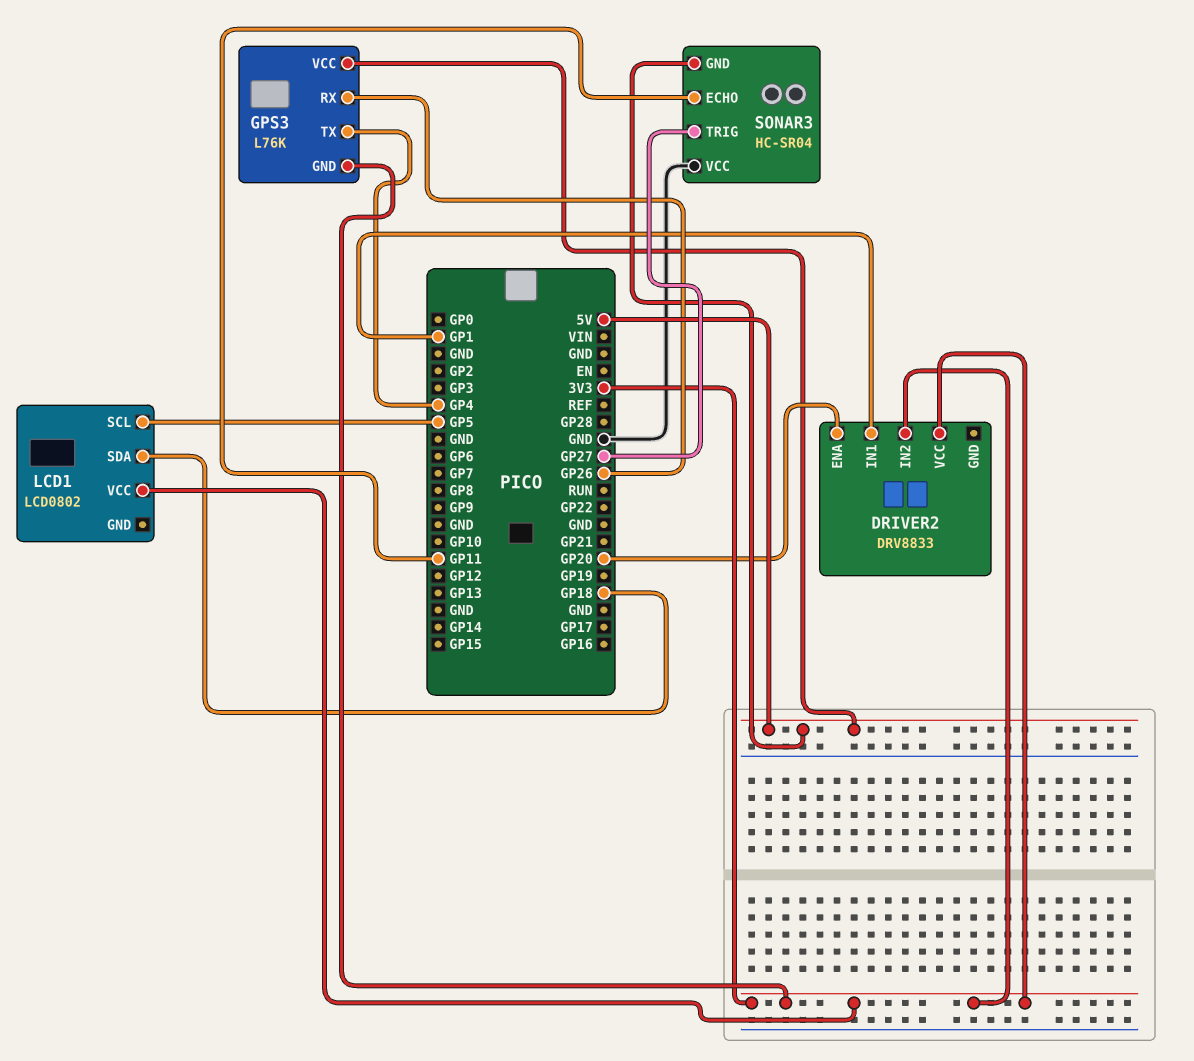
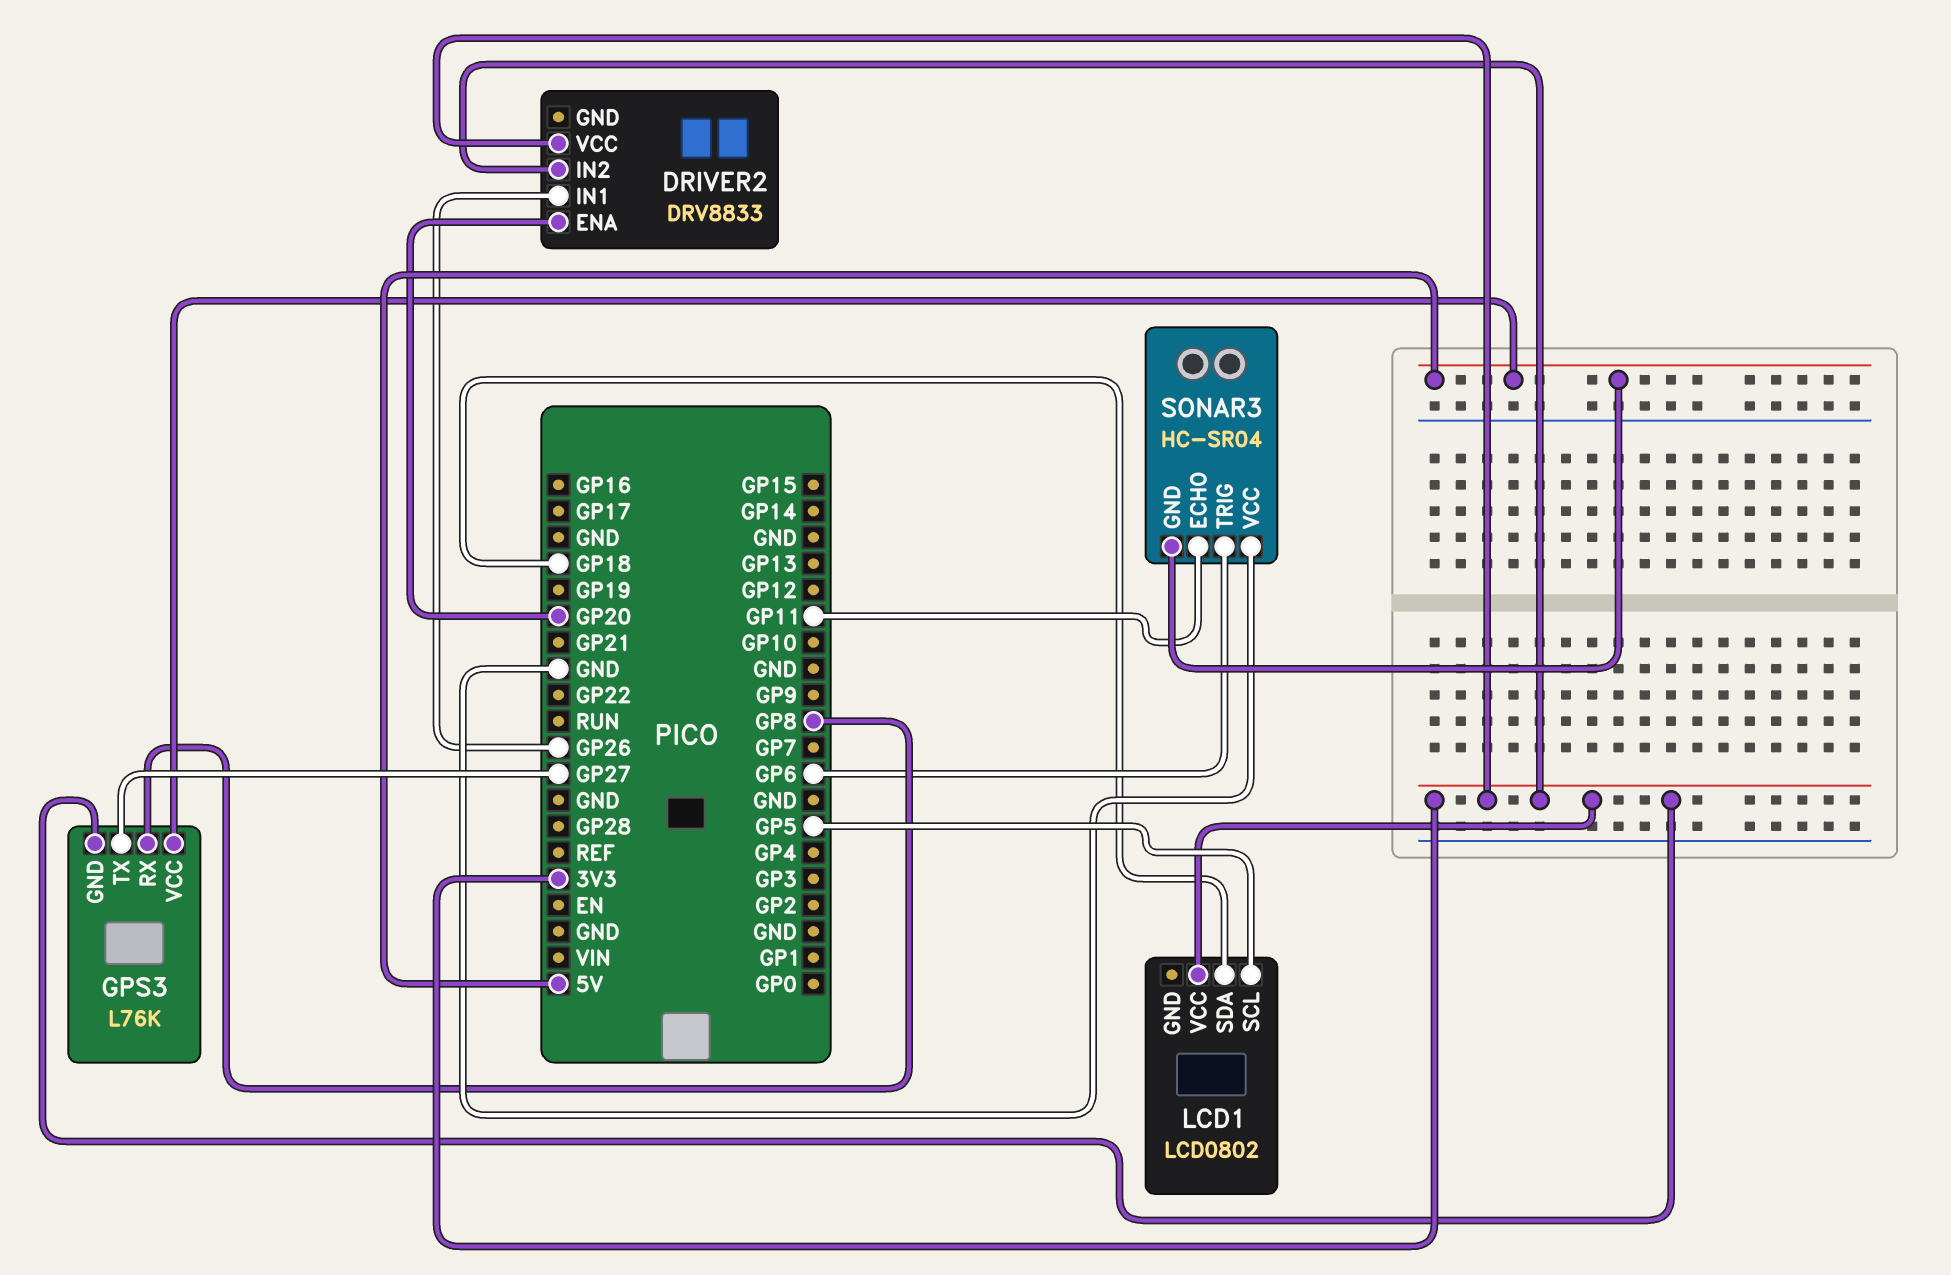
DRIVER2 pin IN1: GP1 -> GP26
GPS3 pin RX: GP26 -> GP8
GPS3 pin TX: GP4 -> GP27
SONAR3 pin TRIG: GP27 -> GP6

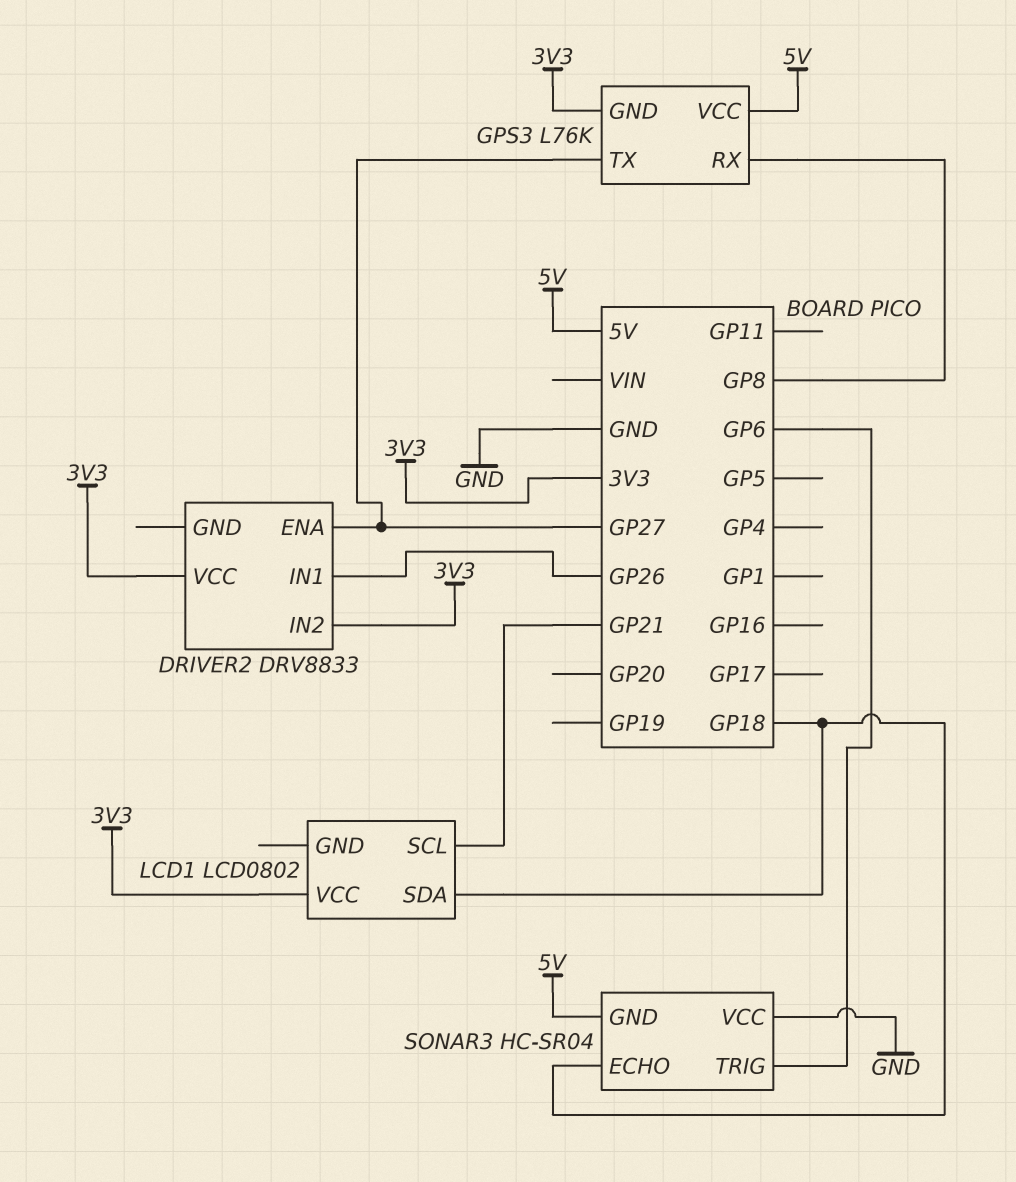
DRIVER2 pin ENA: GP20 -> GP27
LCD1 pin SCL: GP5 -> GP21
SONAR3 pin ECHO: GP11 -> GP18

